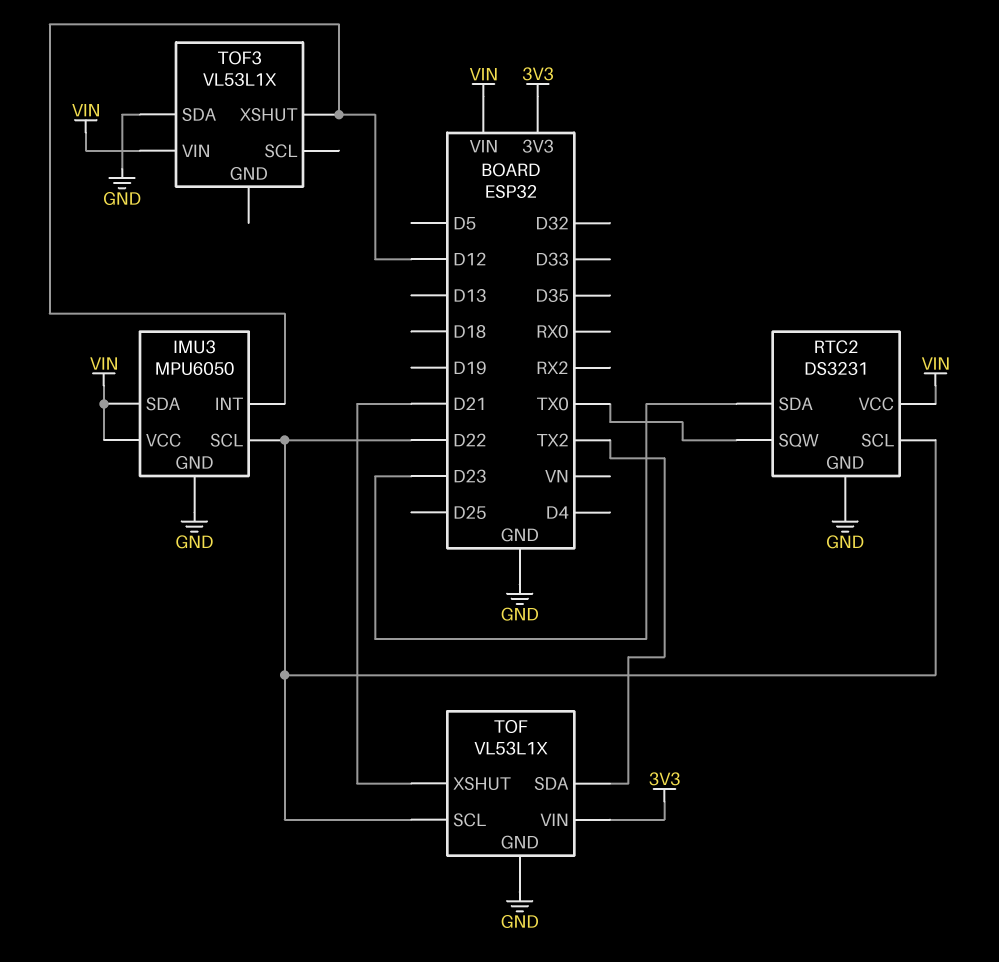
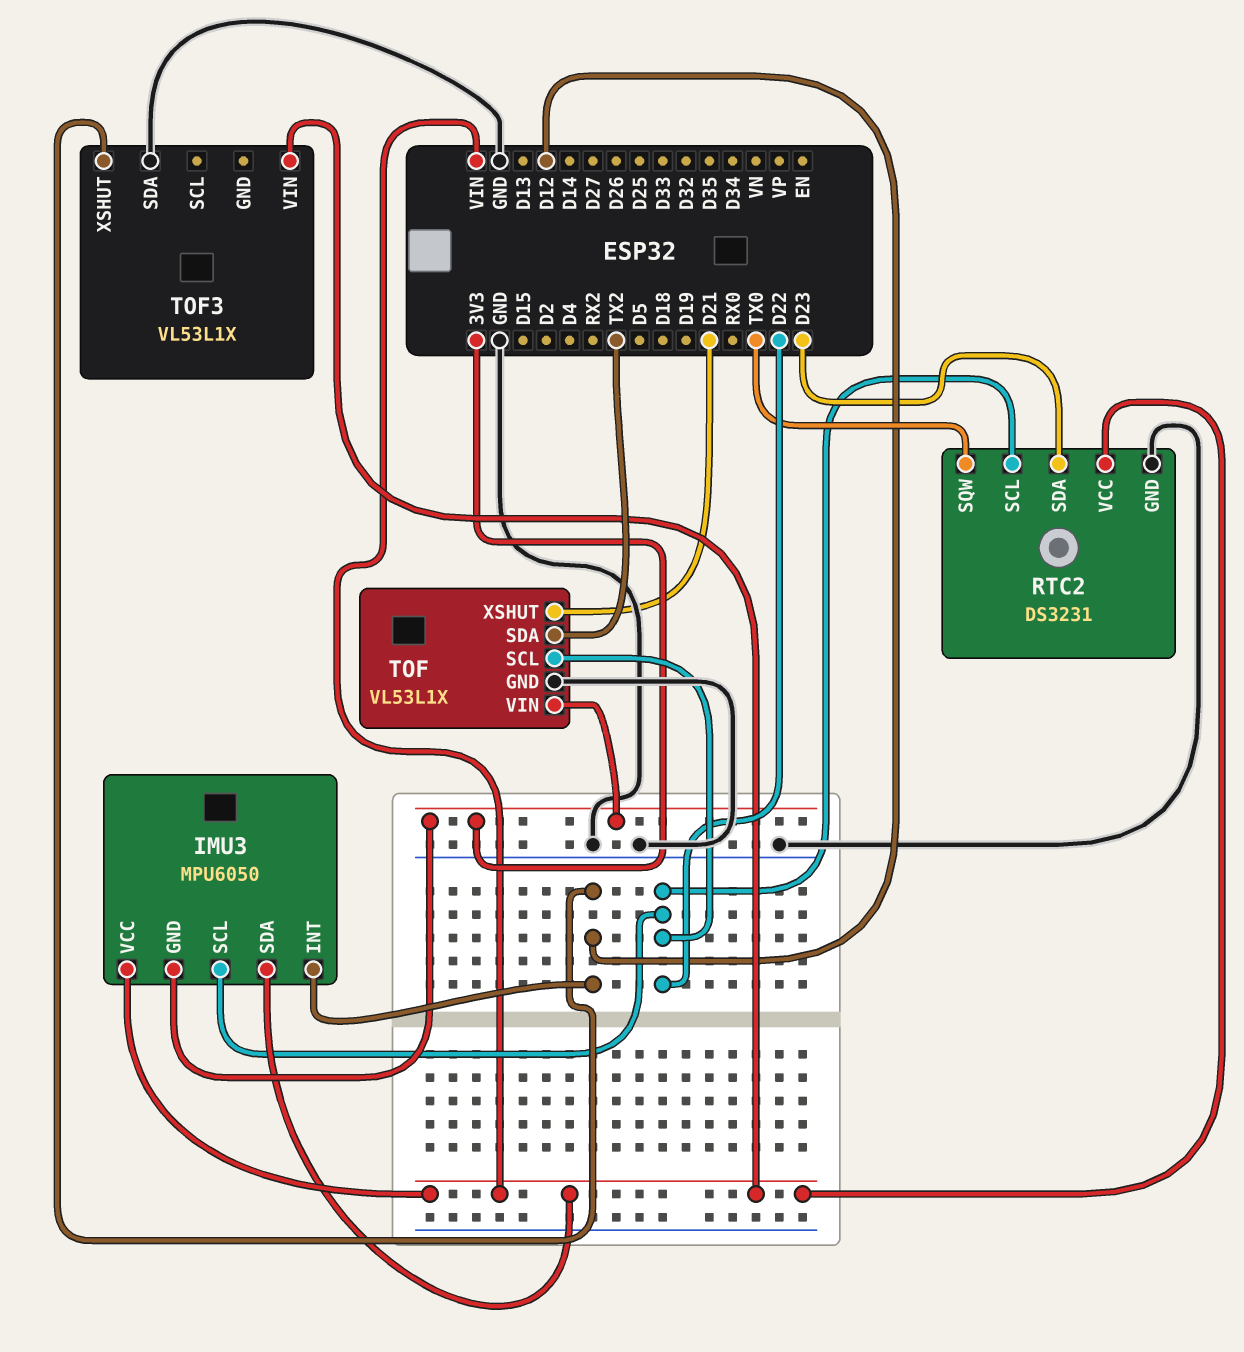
IMU3 pin GND: GND -> 3V3

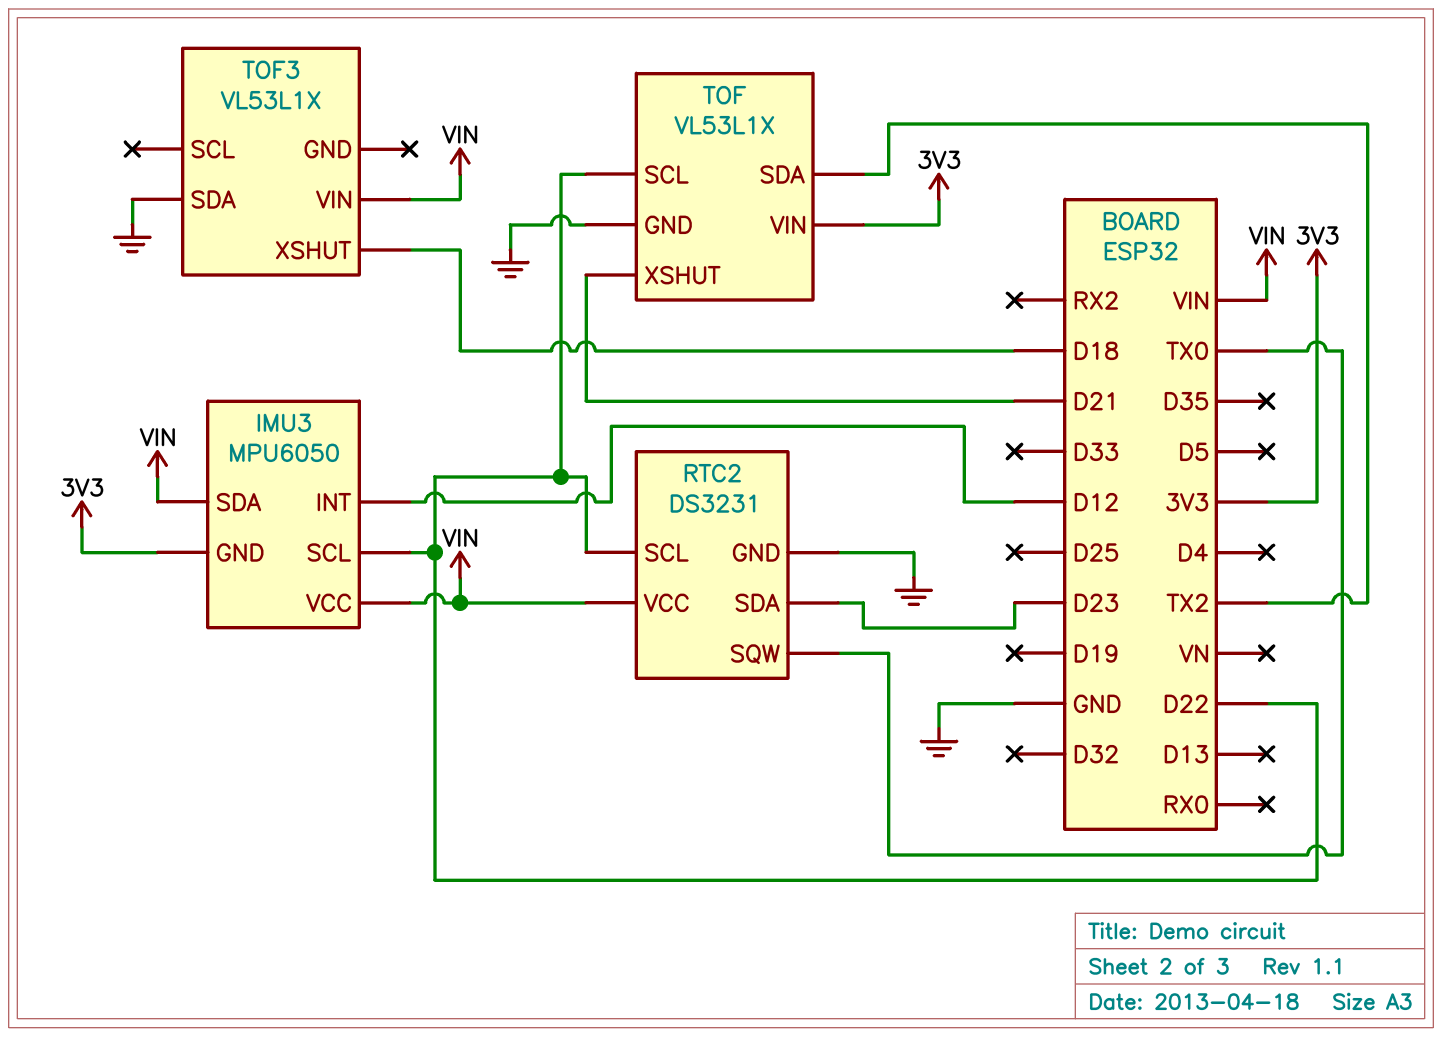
TOF3 pin XSHUT: D12 -> D18

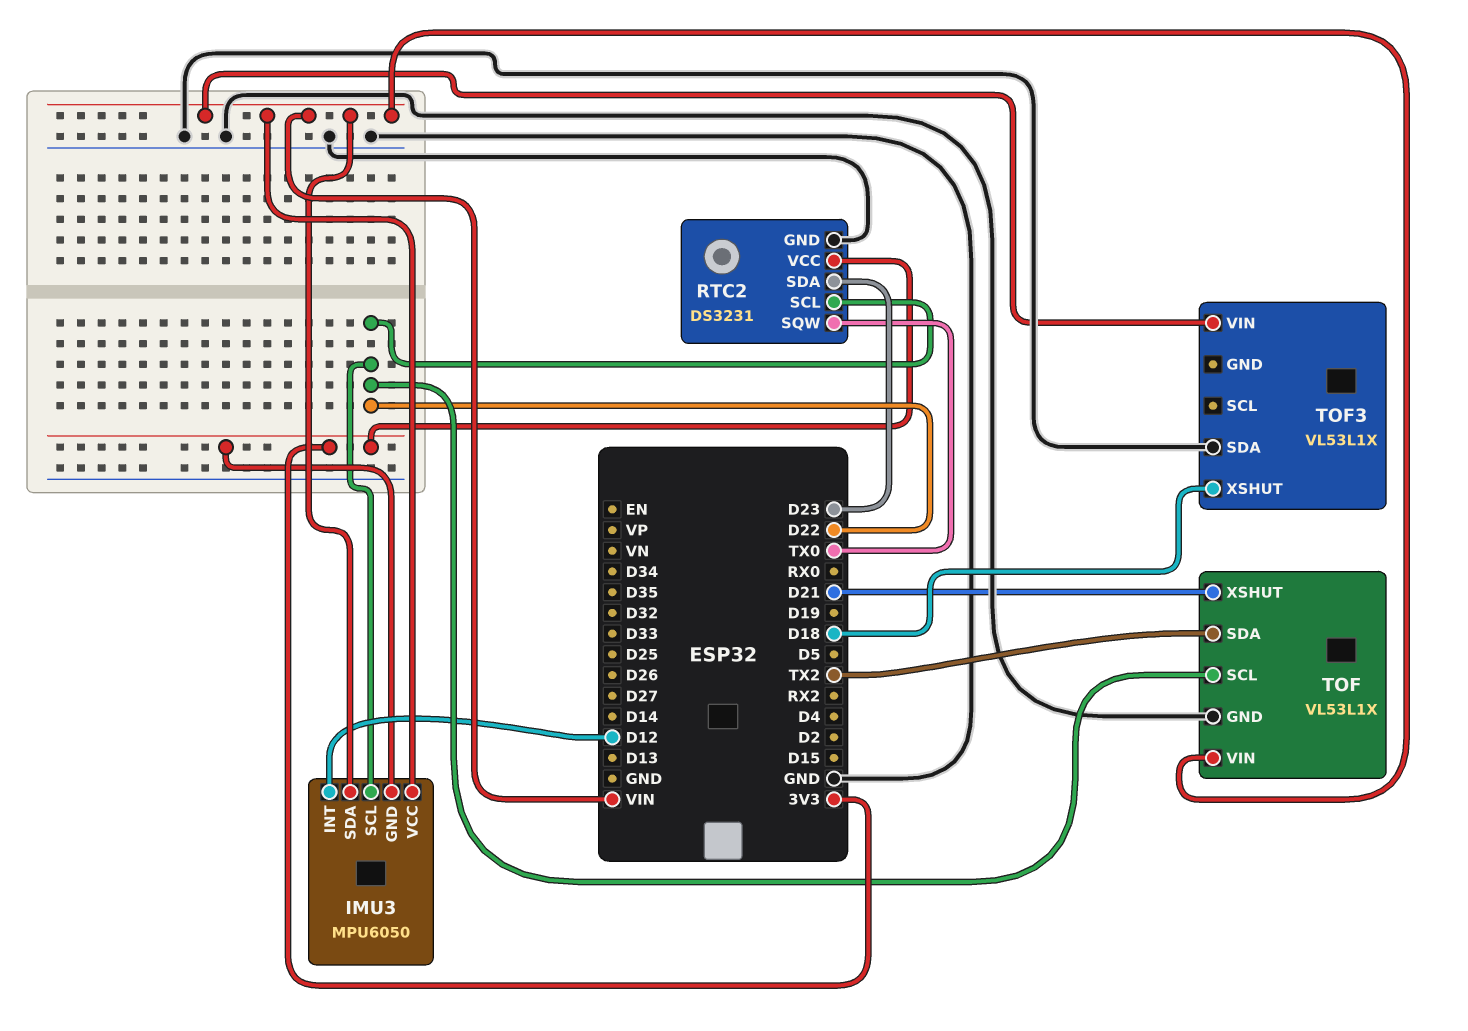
RTC2 pin VCC: VIN -> 3V3
TOF pin VIN: 3V3 -> VIN

